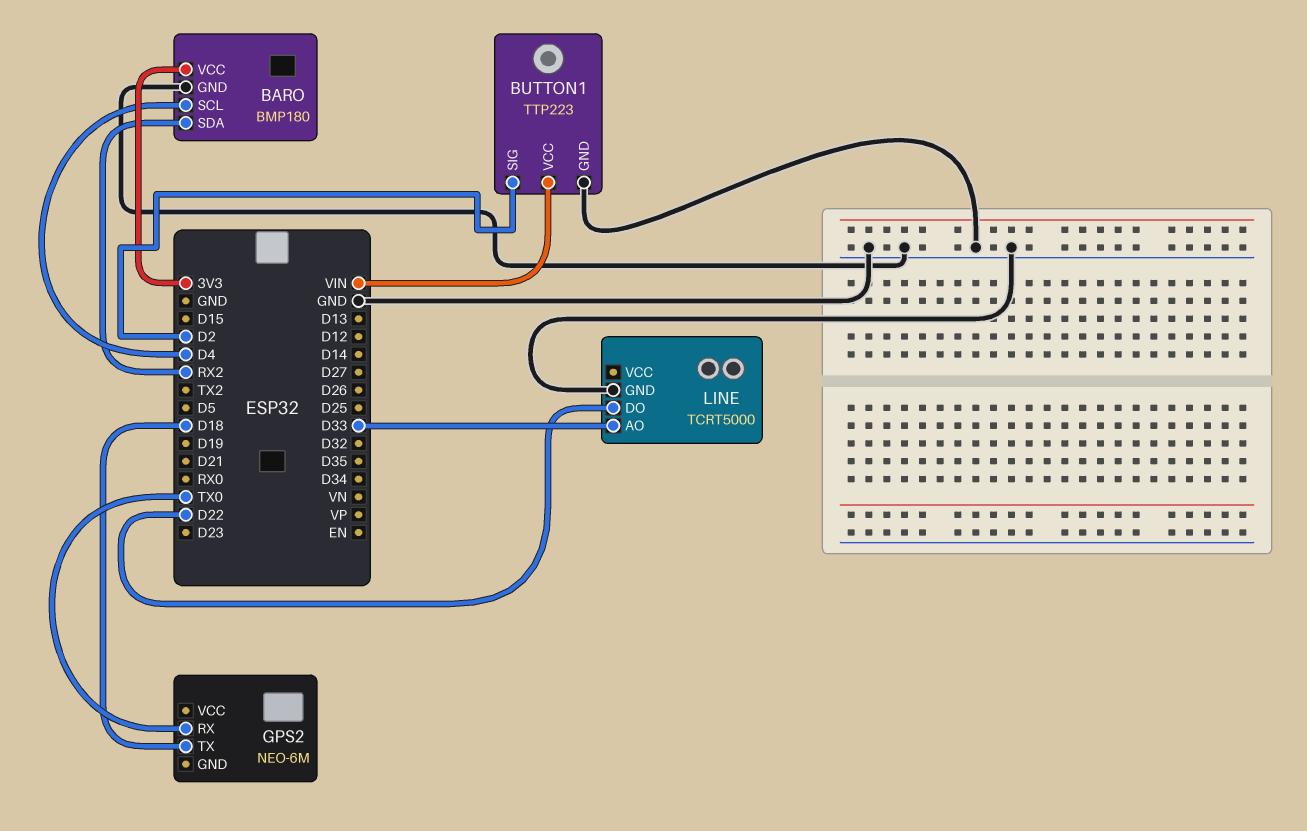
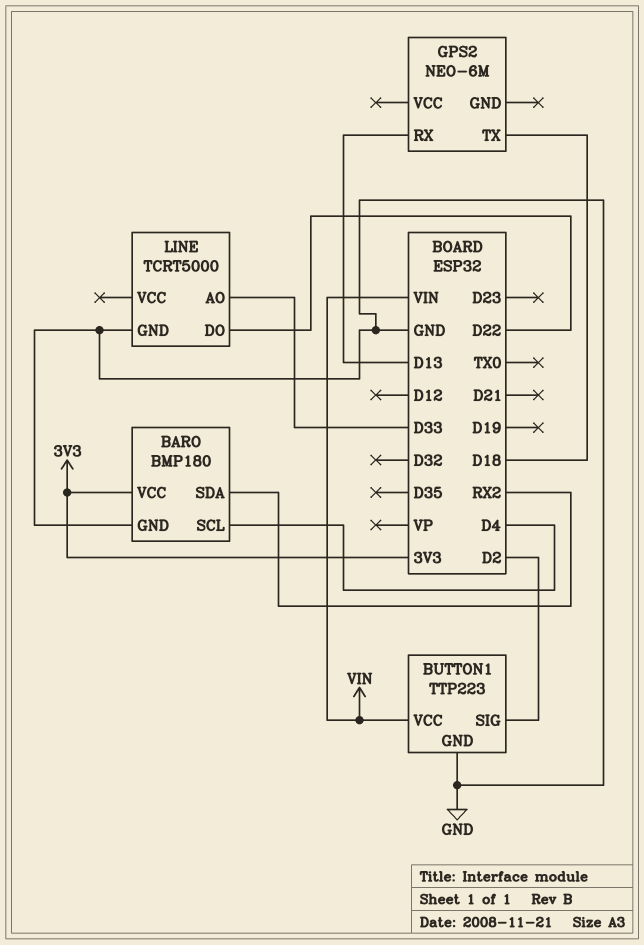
GPS2 pin RX: TX0 -> D13

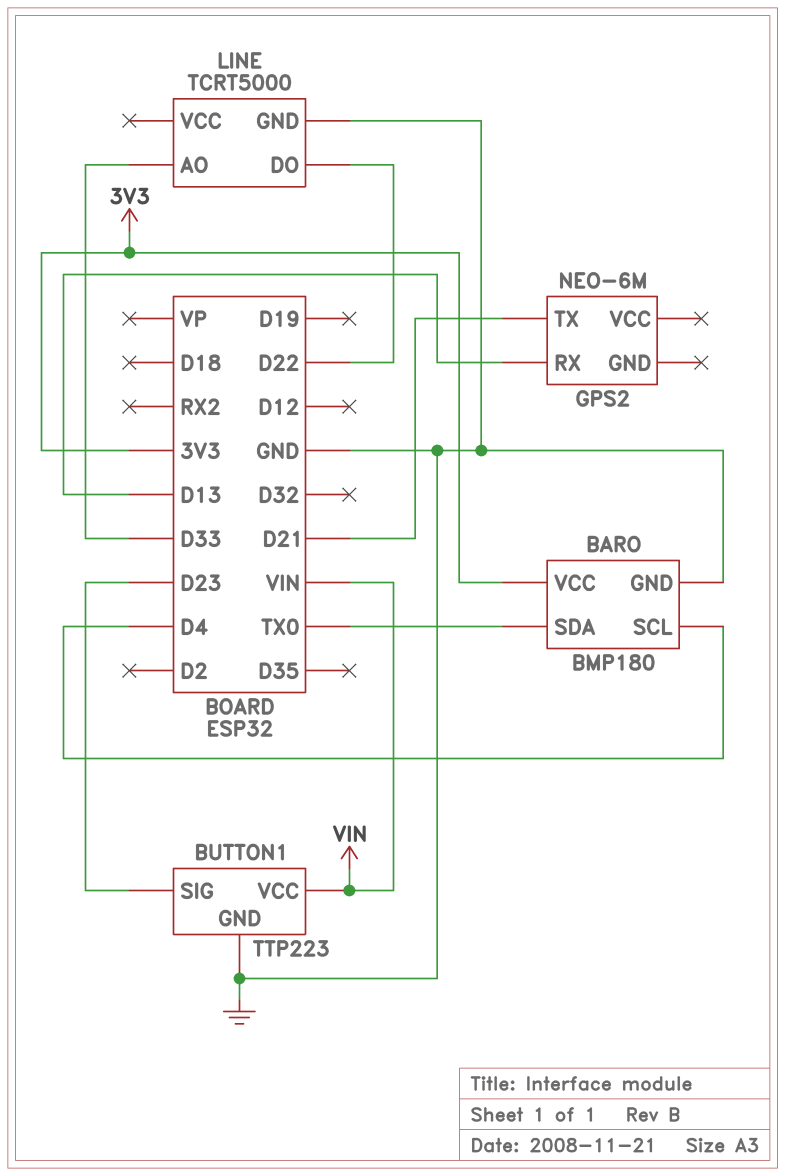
BARO pin SDA: RX2 -> TX0
BUTTON1 pin SIG: D2 -> D23
GPS2 pin TX: D18 -> D21

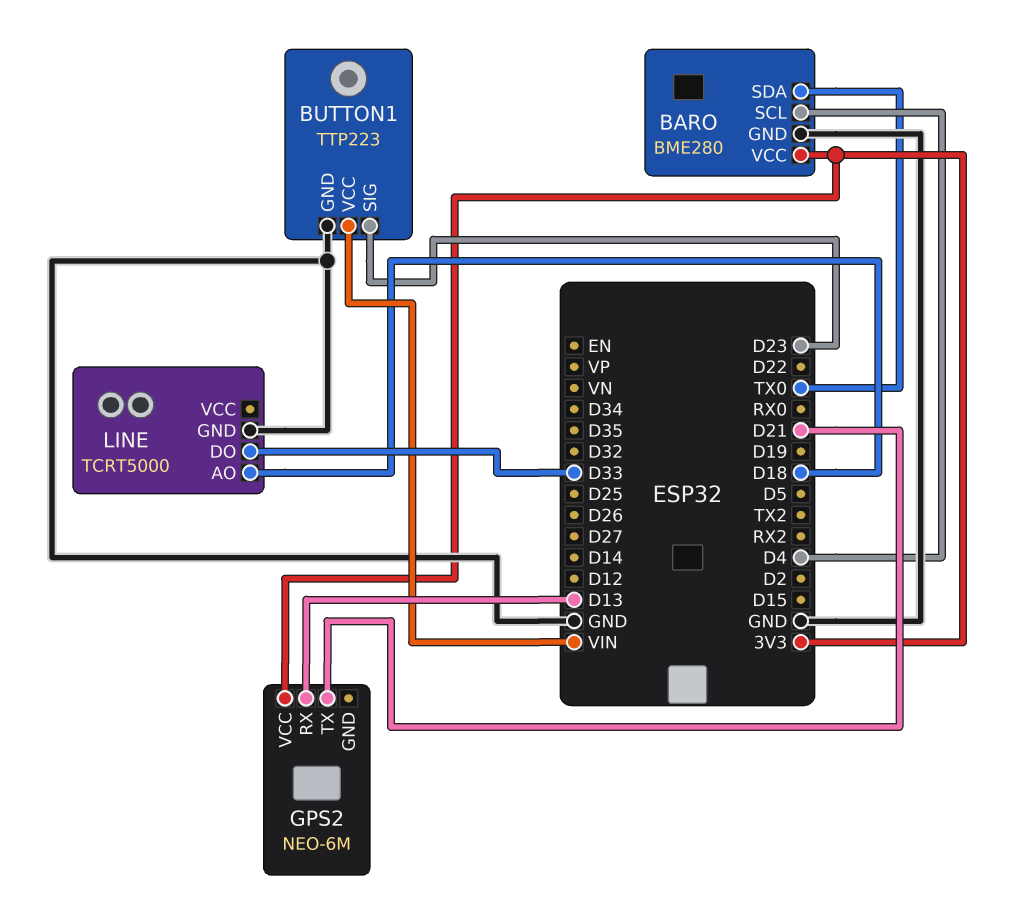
BARO: BMP180 -> BME280
GPS2 pin VCC: none -> 3V3
LINE pin AO: D33 -> D18
LINE pin DO: D22 -> D33

